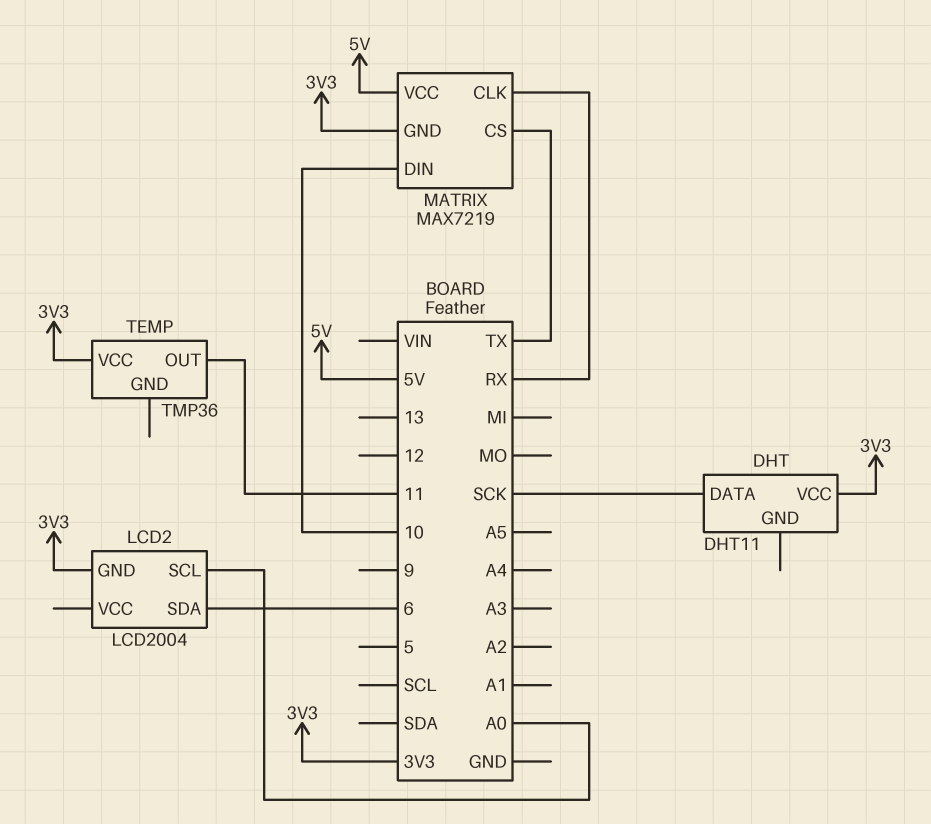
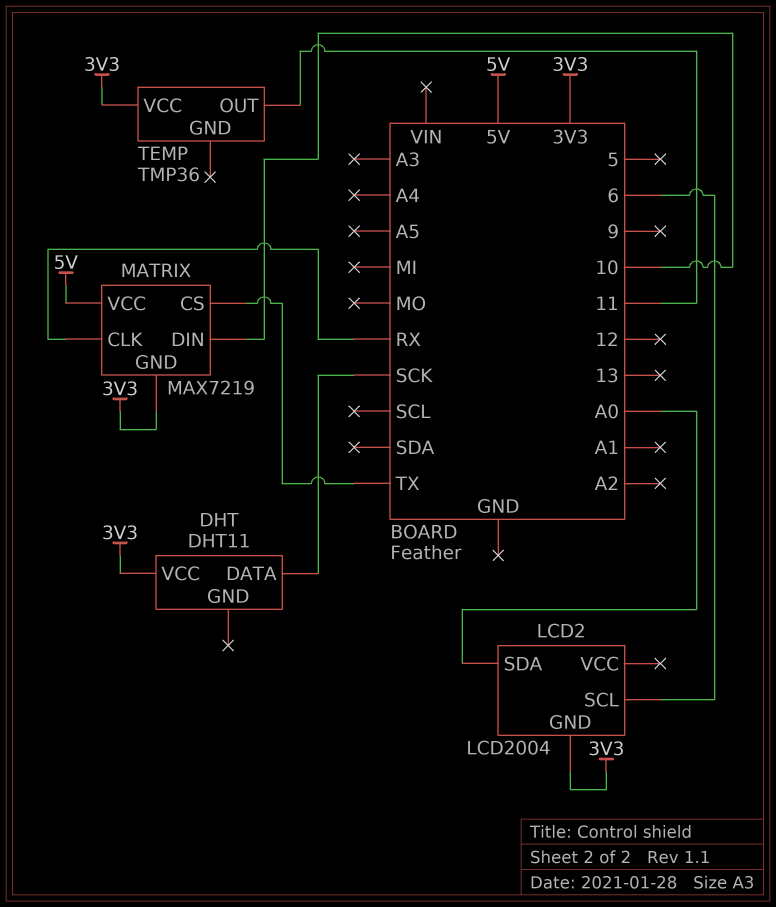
LCD2 pin SCL: A0 -> 6
LCD2 pin SDA: 6 -> A0

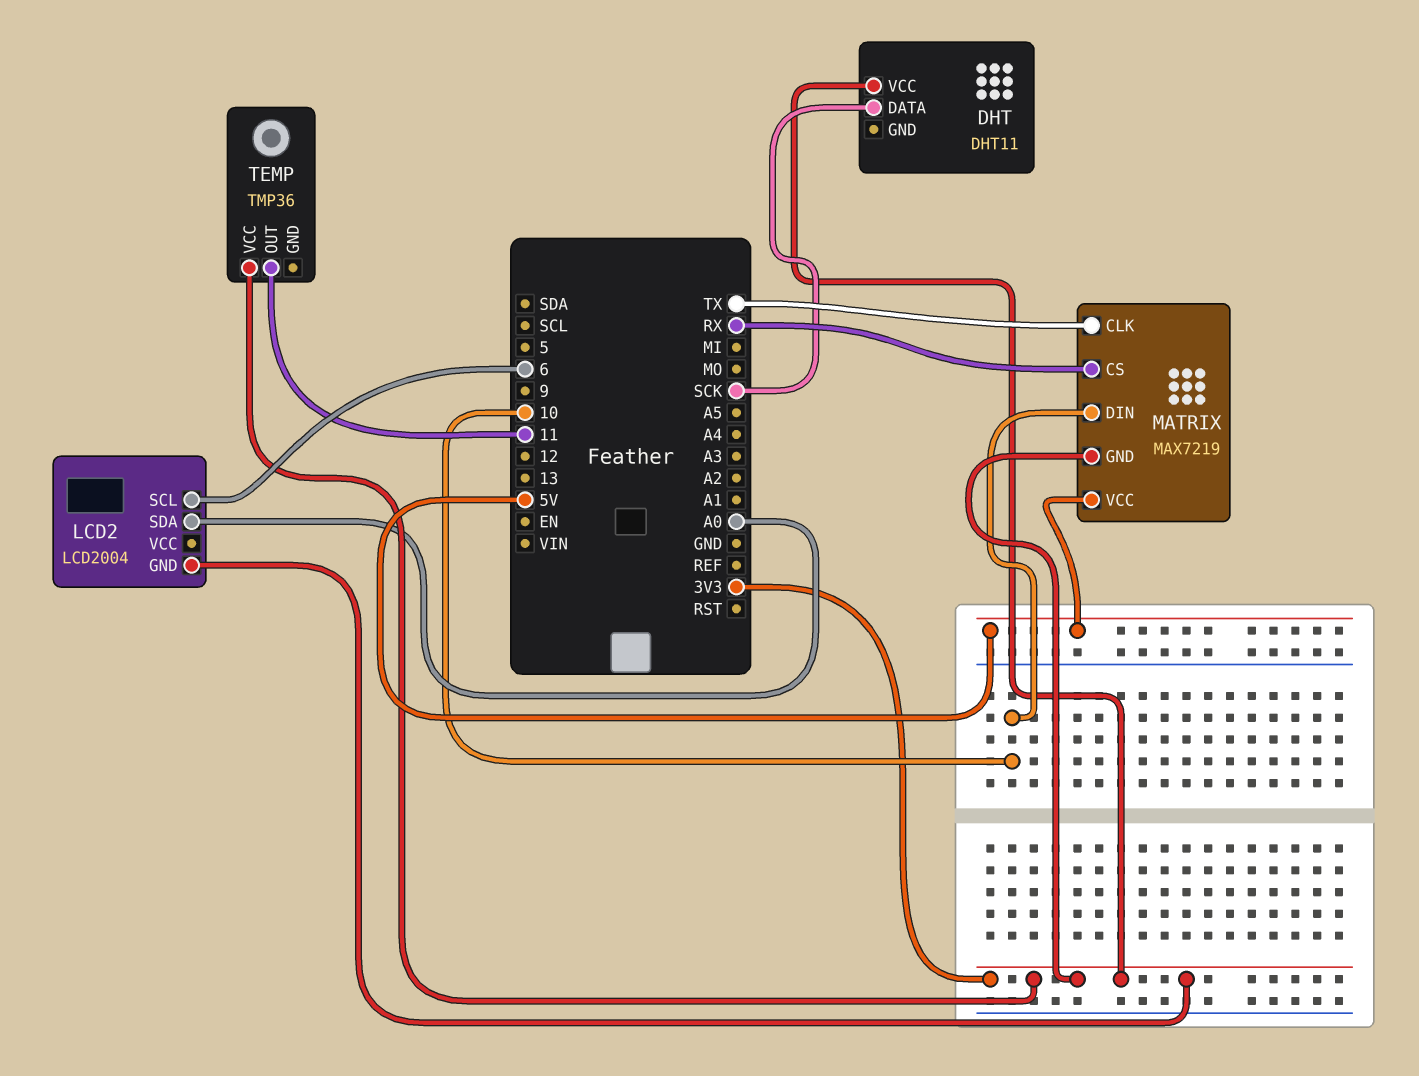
MATRIX pin CLK: RX -> TX
MATRIX pin CS: TX -> RX

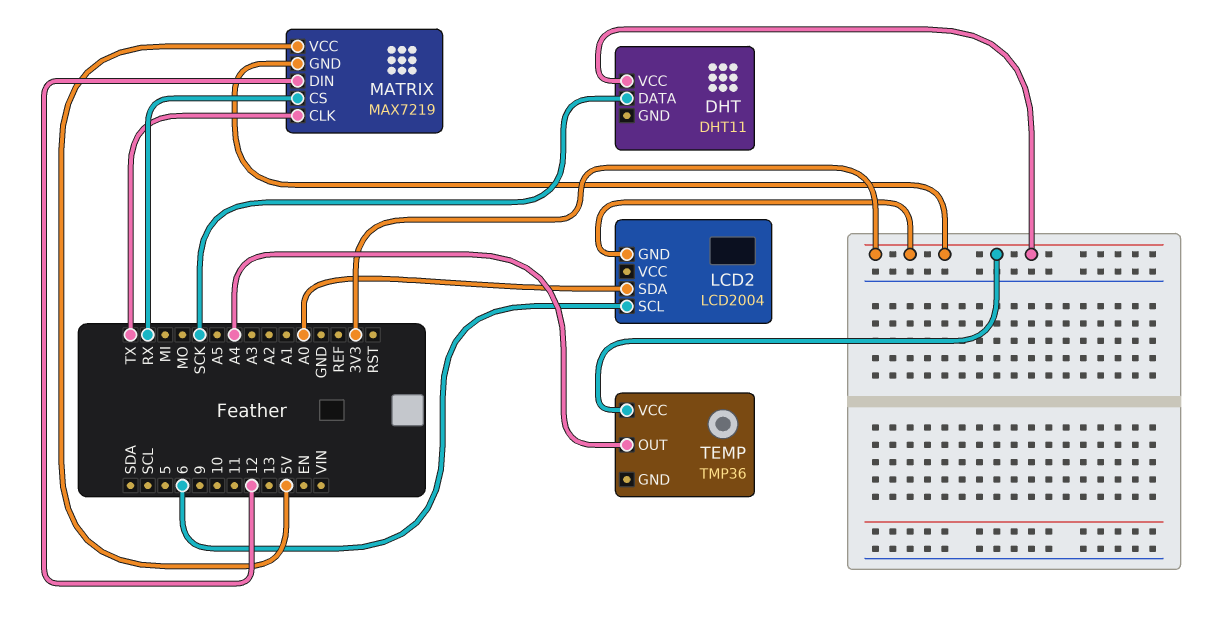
MATRIX pin DIN: 10 -> 12
TEMP pin OUT: 11 -> A4

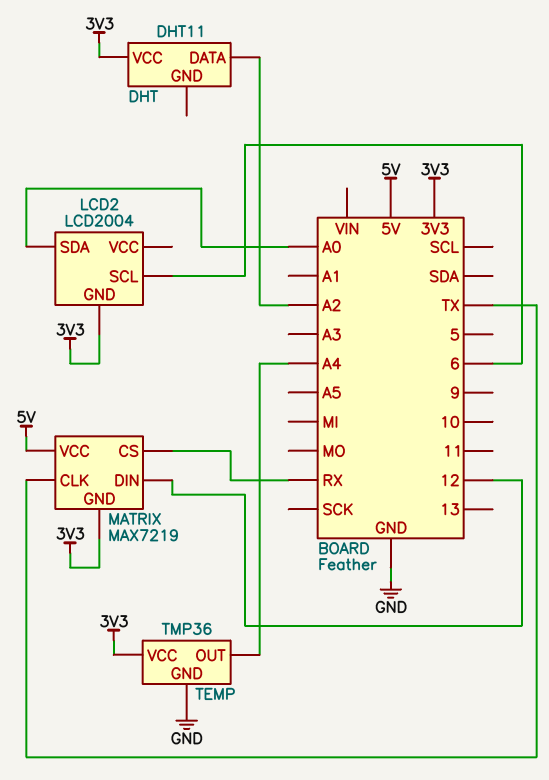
DHT pin DATA: SCK -> A2
TEMP pin GND: none -> GND

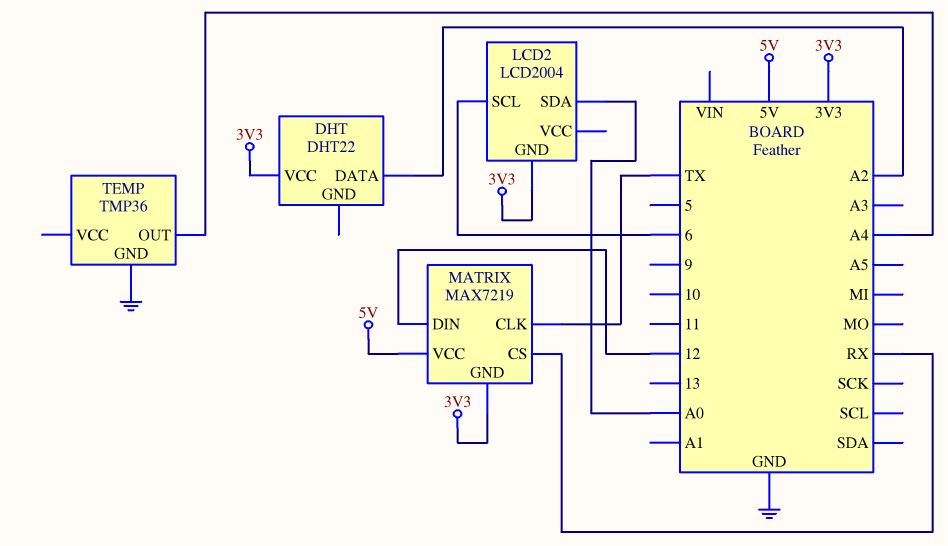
DHT: DHT11 -> DHT22
TEMP pin VCC: 3V3 -> none

